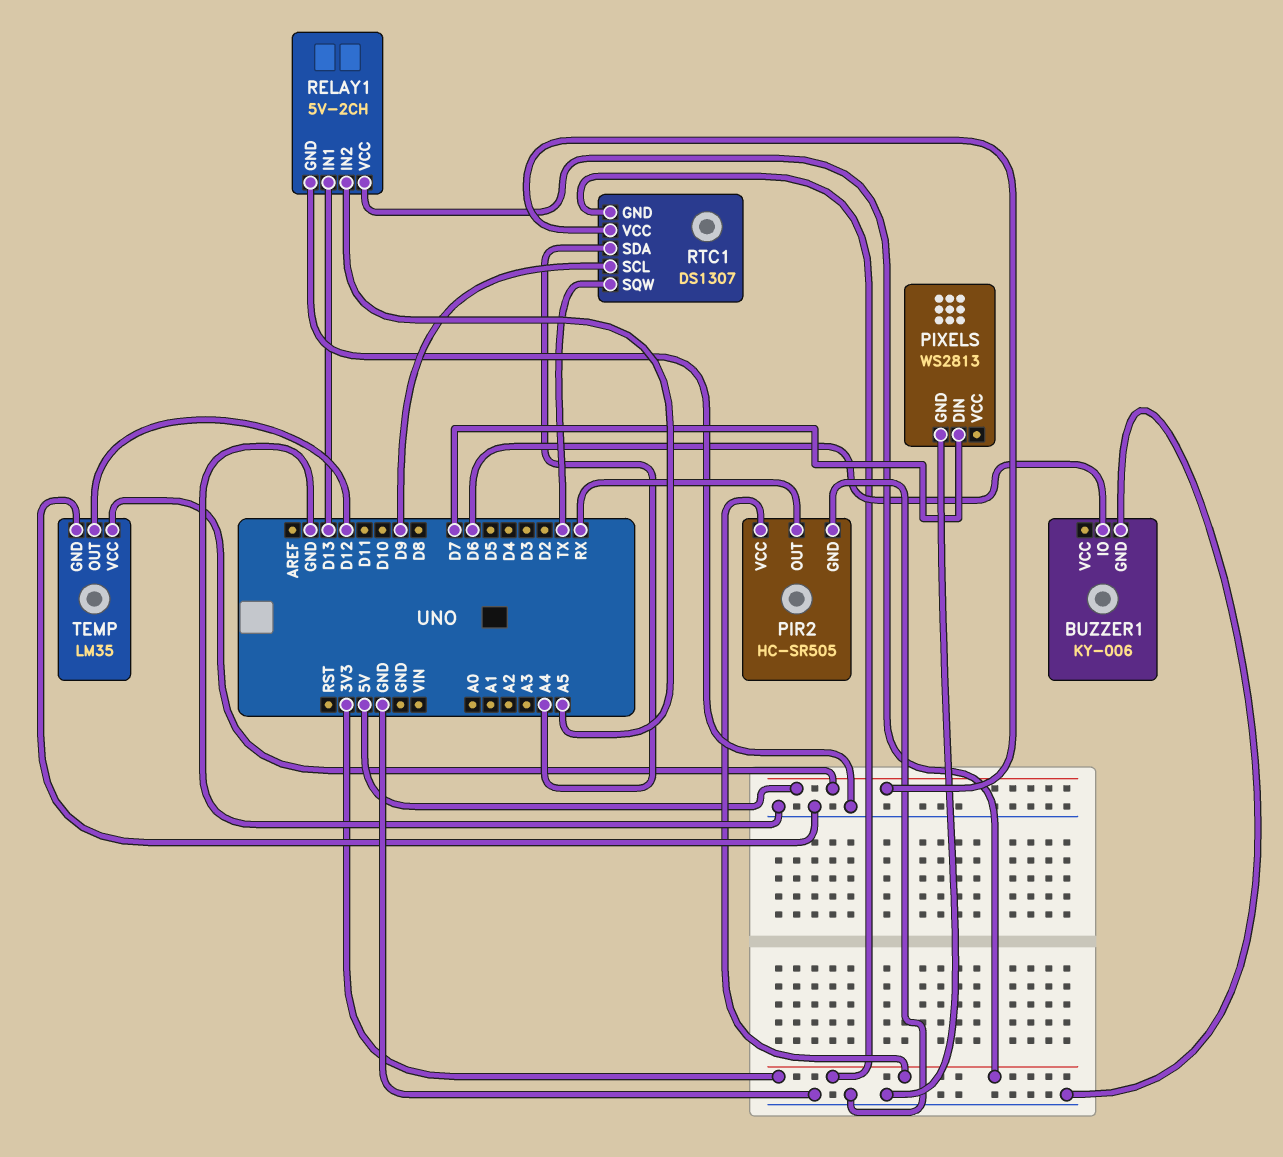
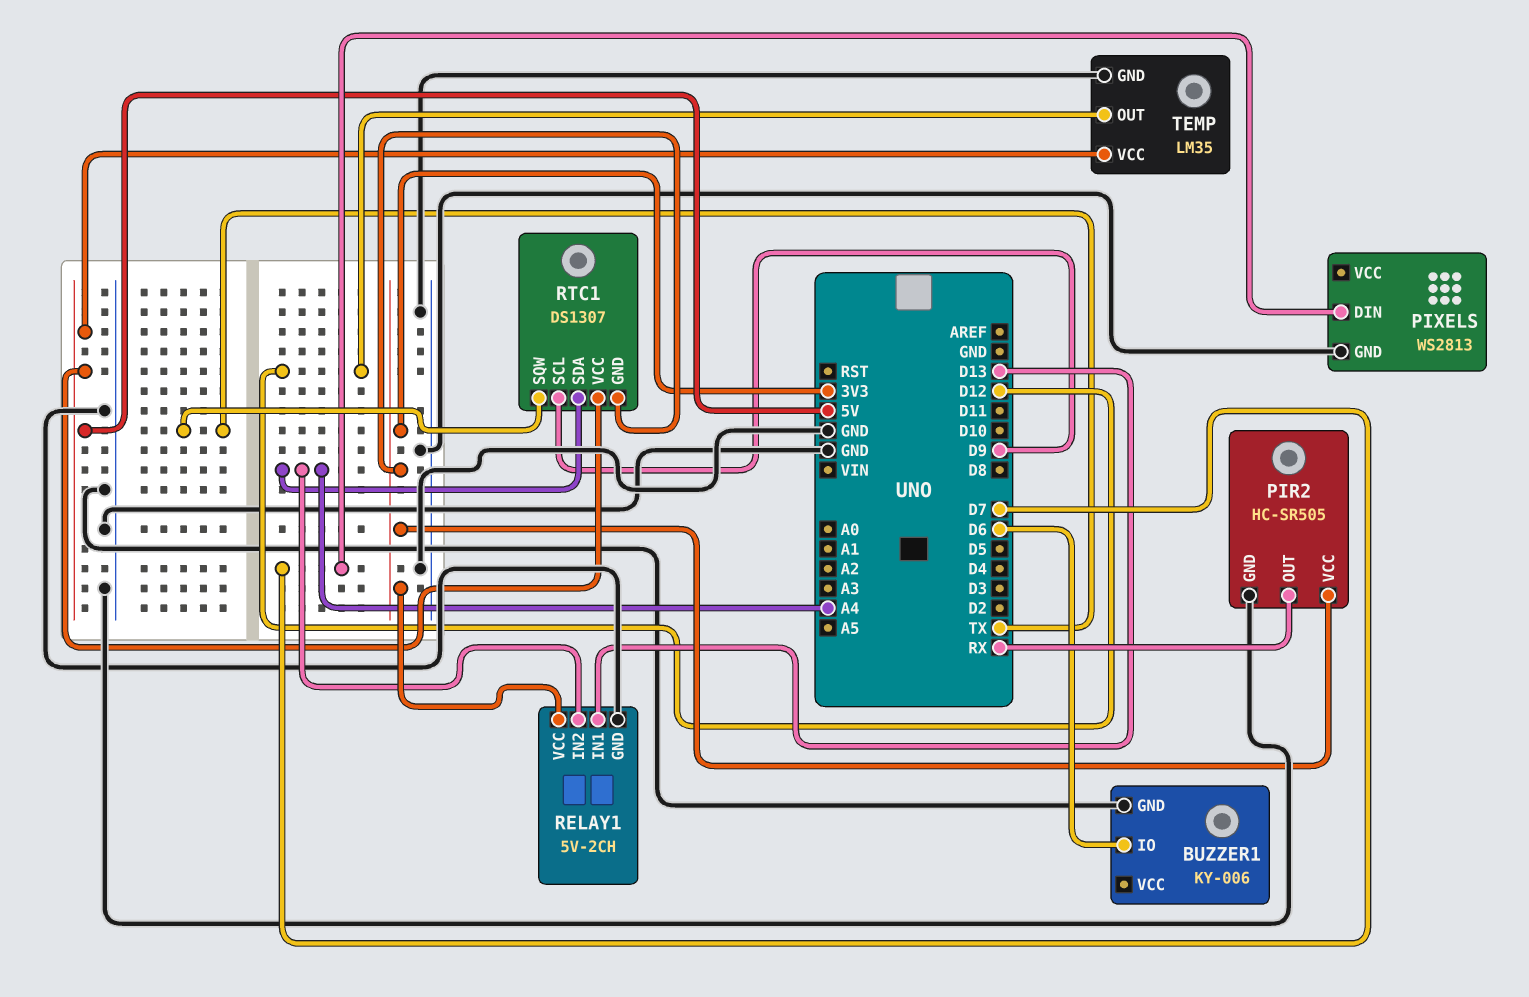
RELAY1 pin IN2: A5 -> A4

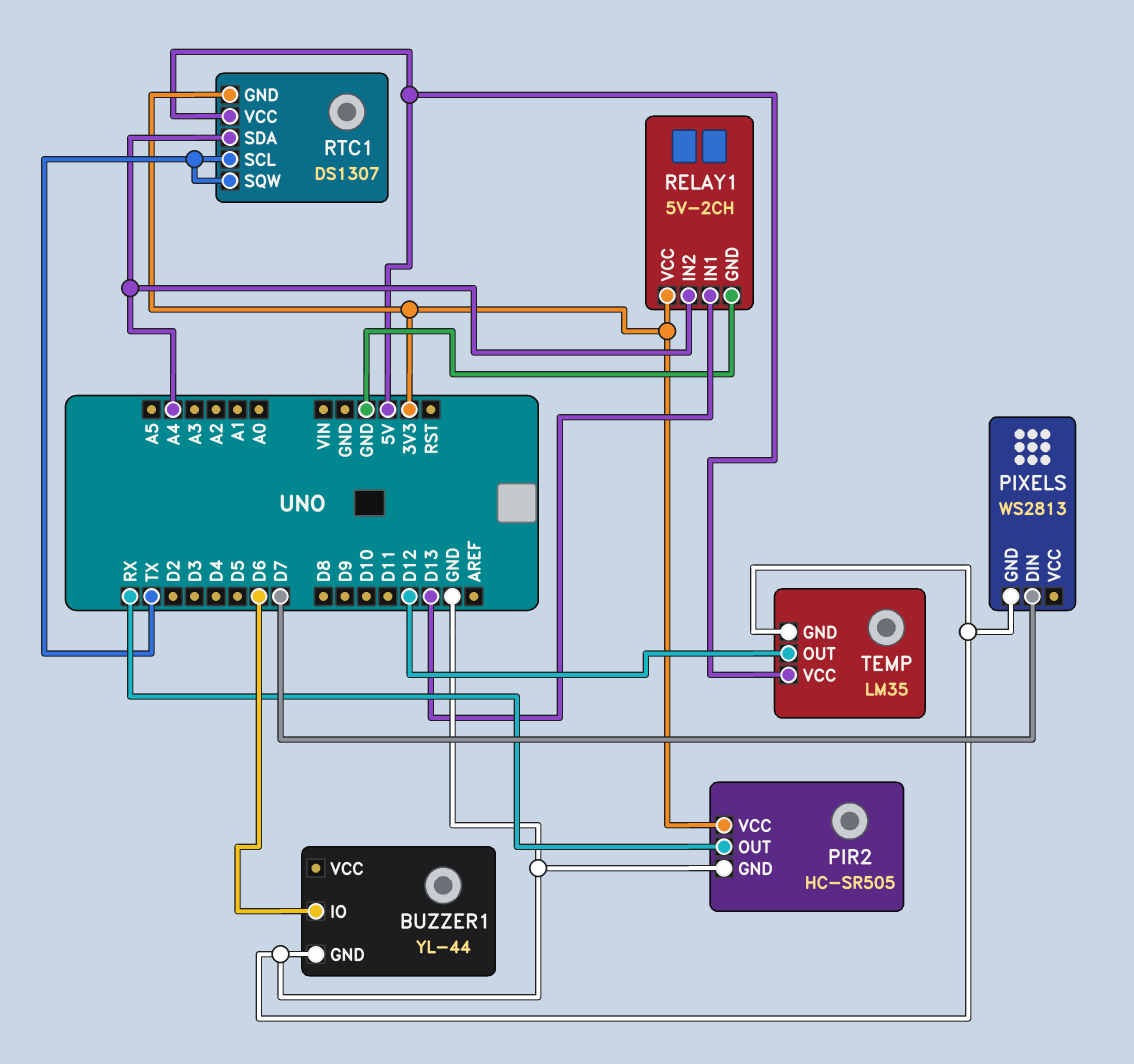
BUZZER1: KY-006 -> YL-44
RTC1 pin SCL: D9 -> TX

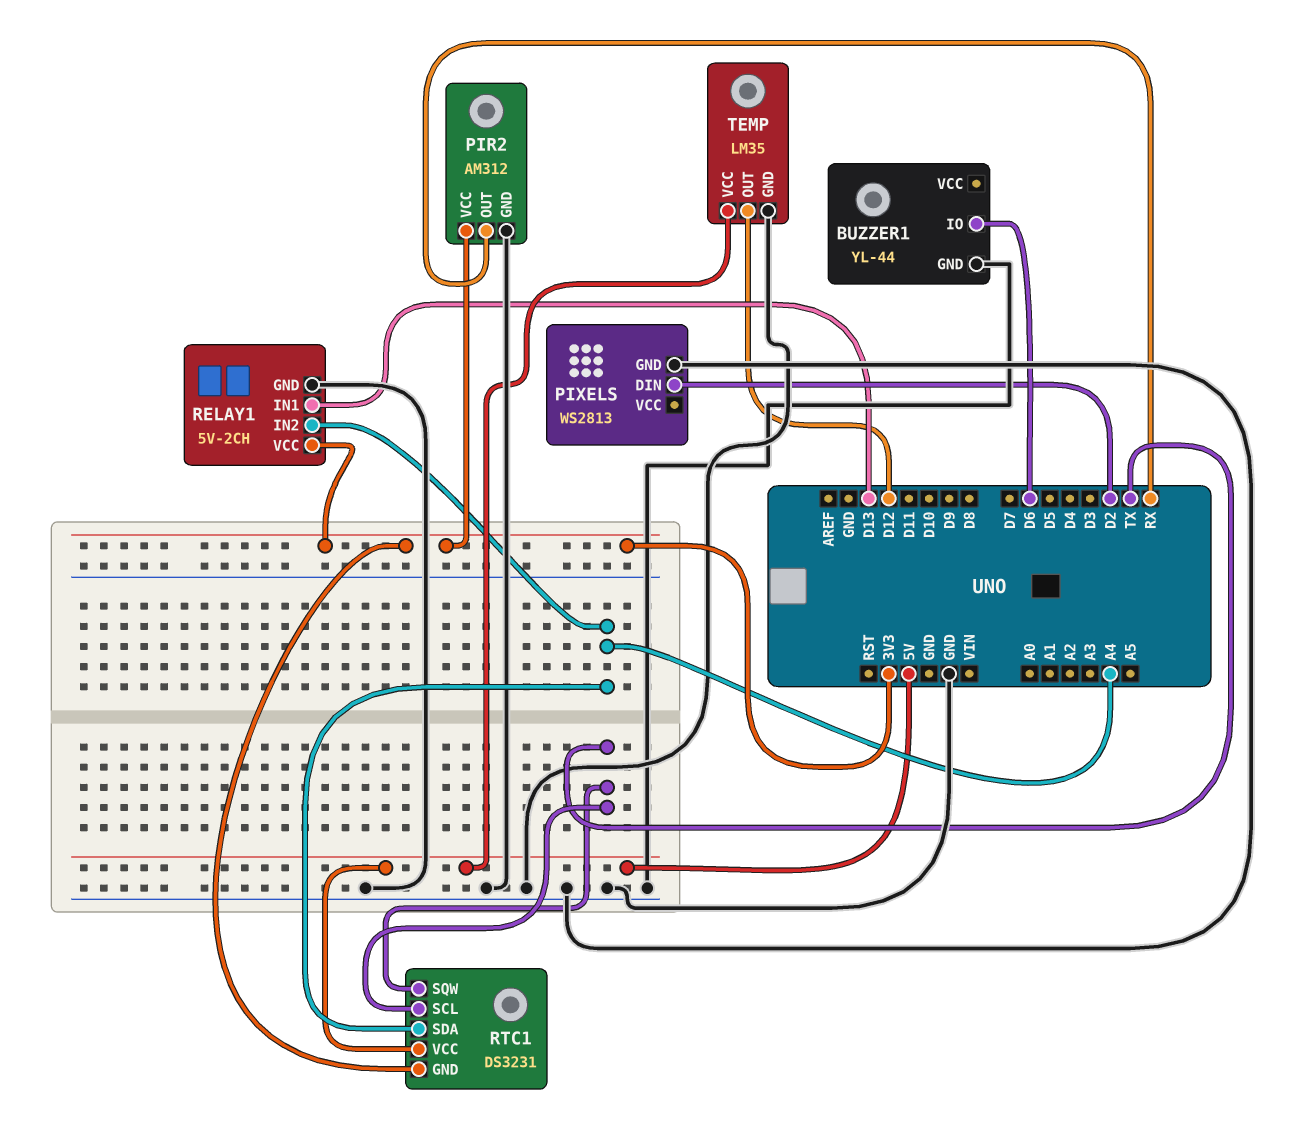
PIR2: HC-SR505 -> AM312
PIXELS pin DIN: D7 -> D2
RTC1: DS1307 -> DS3231

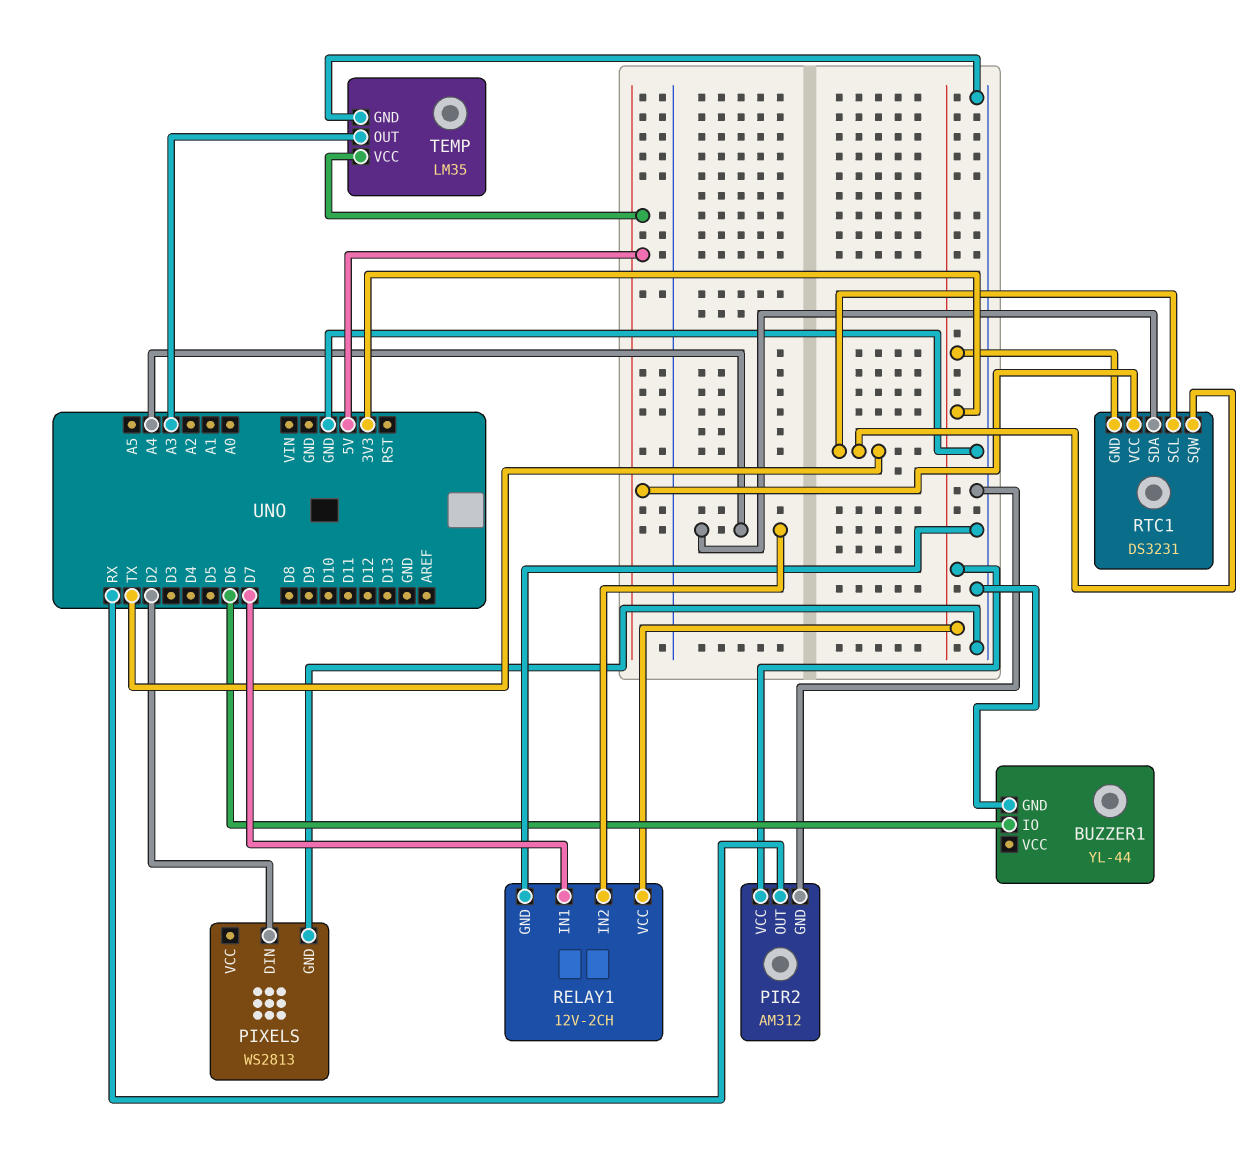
RELAY1: 5V-2CH -> 12V-2CH
RELAY1 pin IN1: D13 -> D7
TEMP pin OUT: D12 -> A3

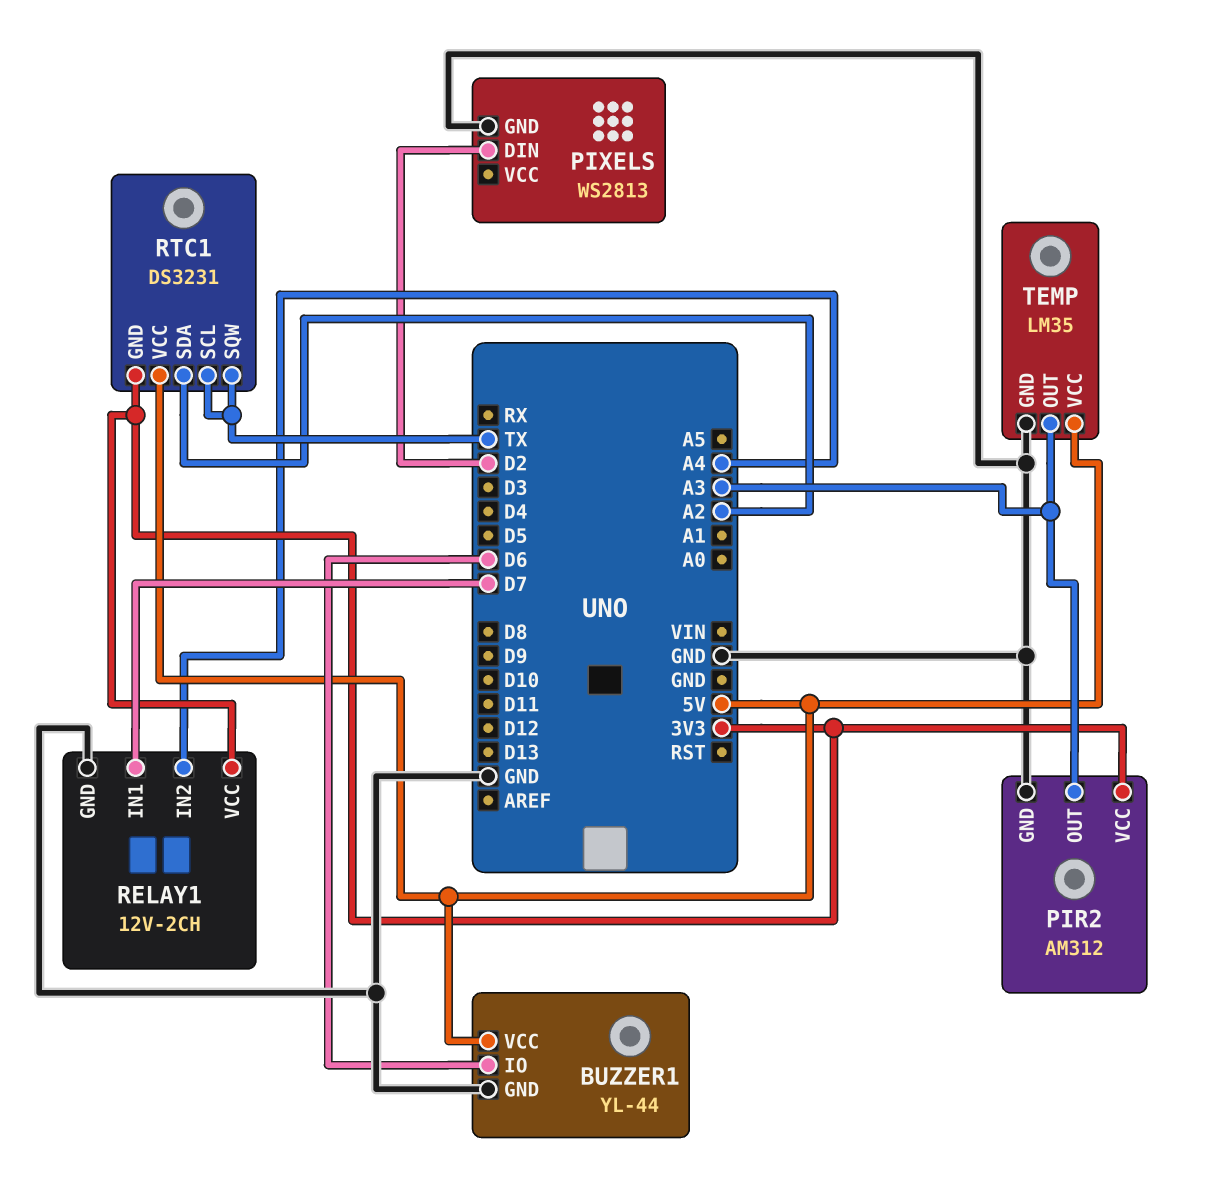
BUZZER1 pin VCC: none -> 5V
PIR2 pin OUT: RX -> A3
RTC1 pin SDA: A4 -> A2

